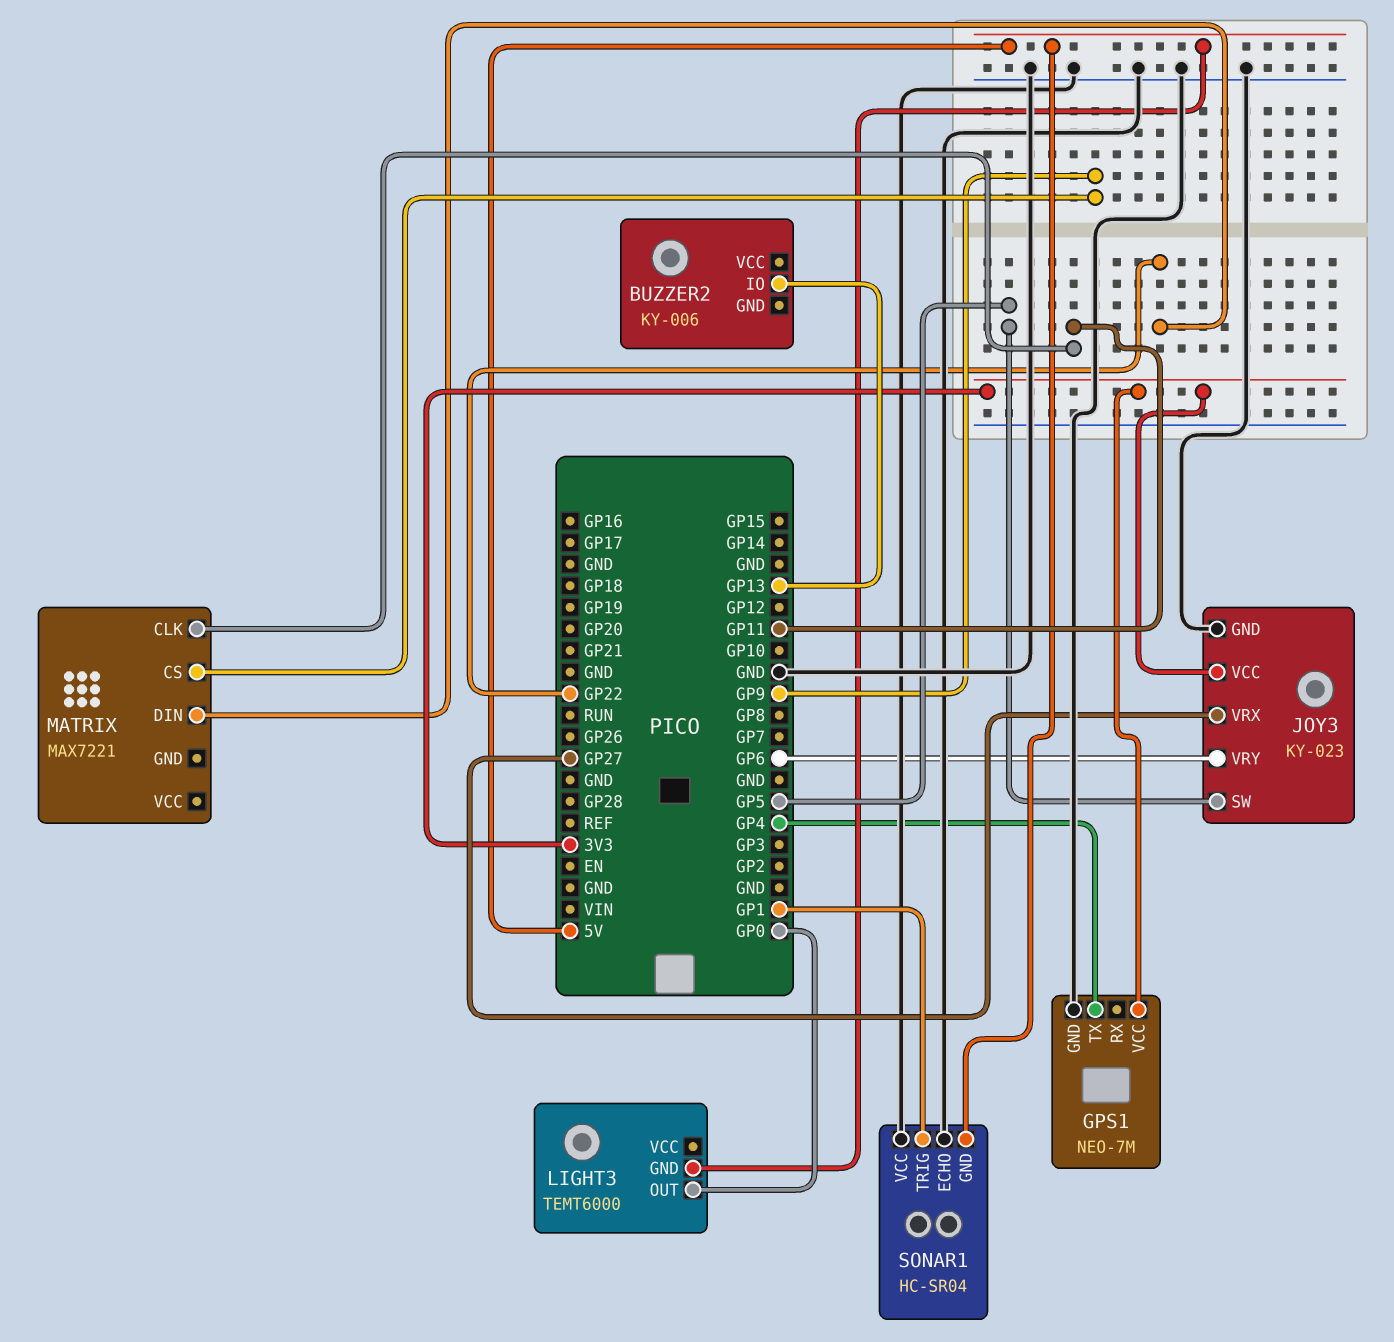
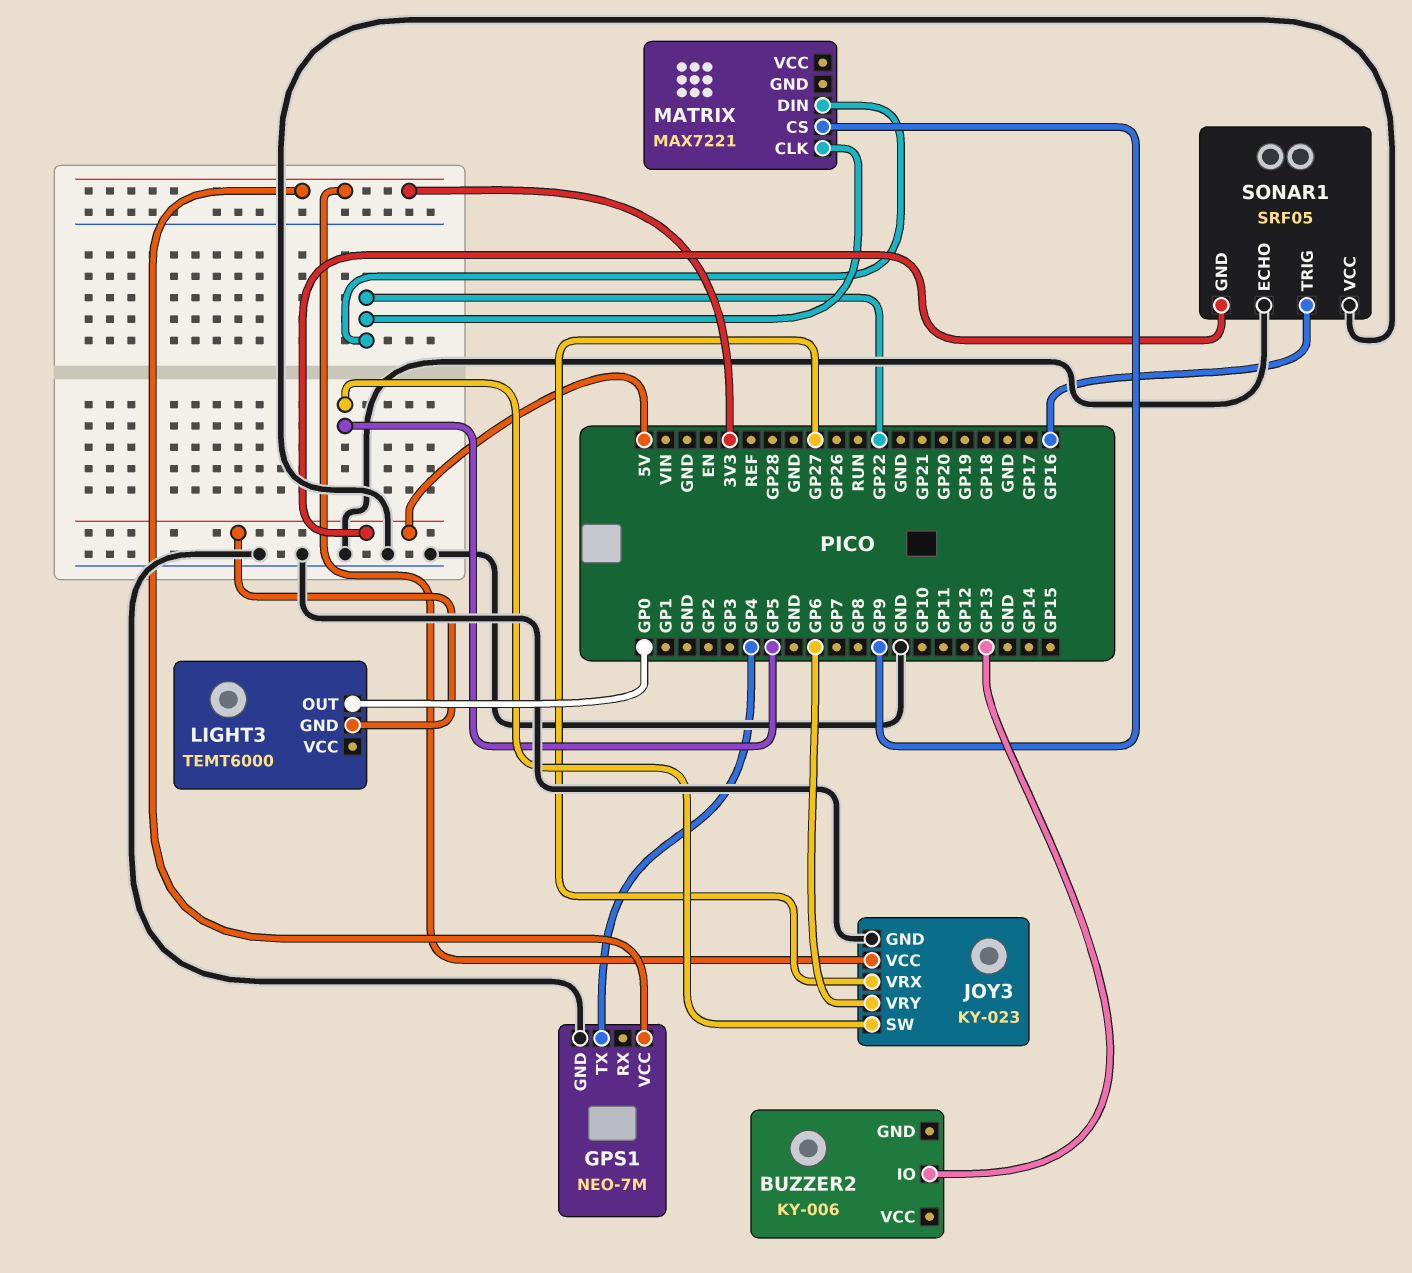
MATRIX pin CLK: GP11 -> GP22
SONAR1: HC-SR04 -> SRF05
SONAR1 pin TRIG: GP1 -> GP16

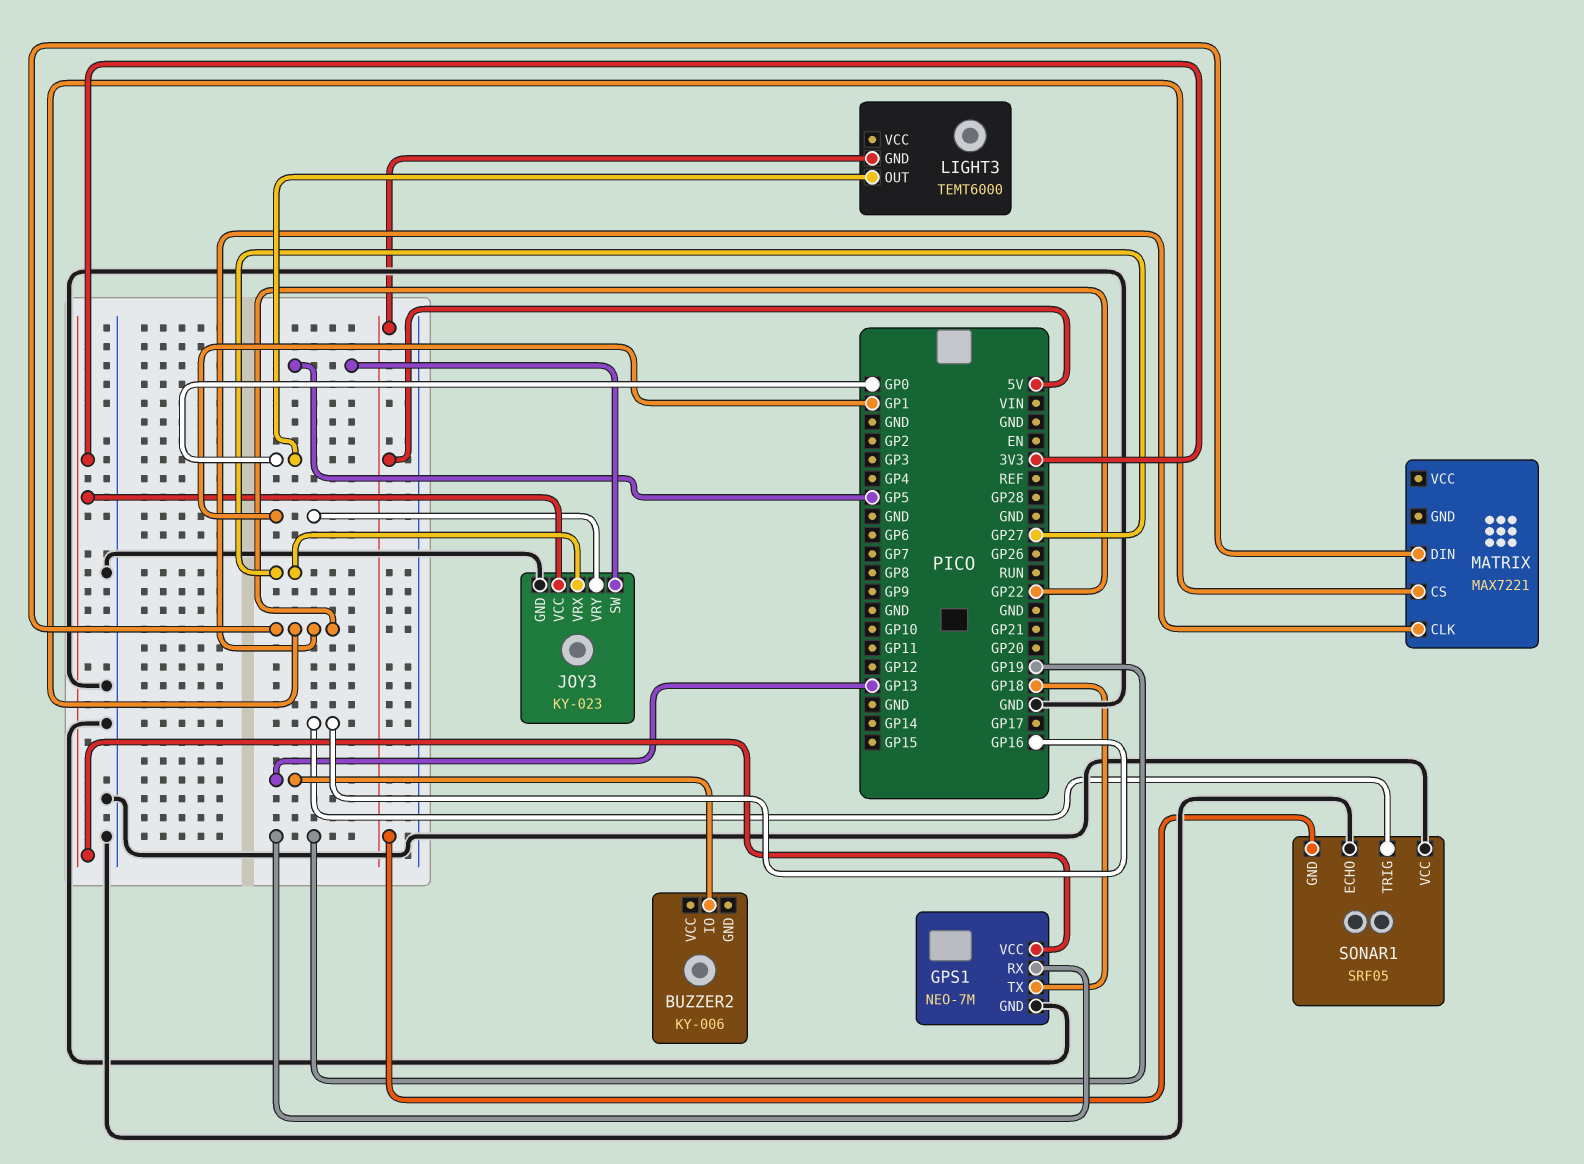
GPS1 pin RX: none -> GP19
GPS1 pin TX: GP4 -> GP18
JOY3 pin VRY: GP6 -> GP1
MATRIX pin CS: GP9 -> GP22

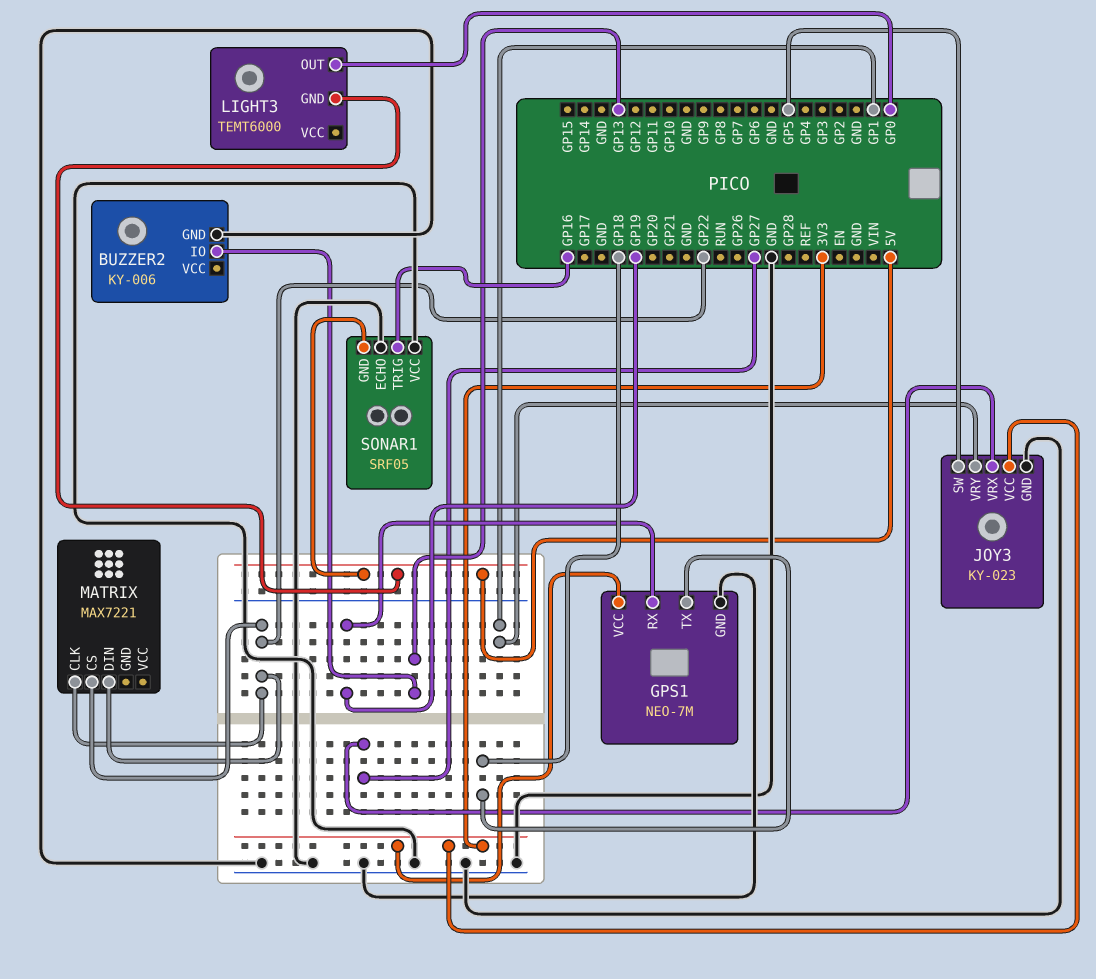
BUZZER2 pin GND: none -> GND

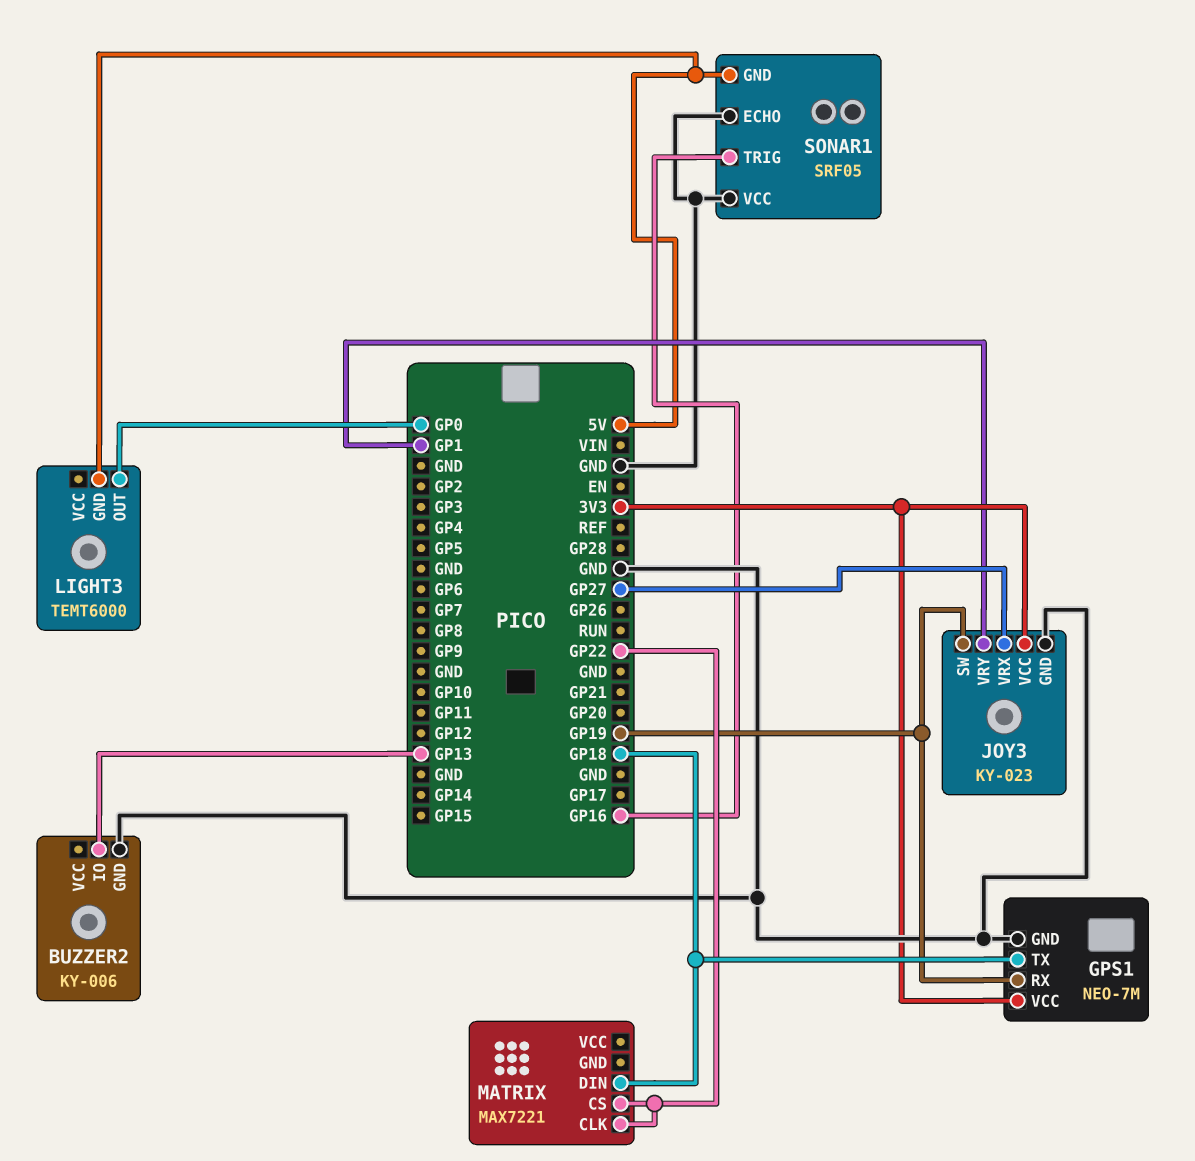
JOY3 pin SW: GP5 -> GP19
MATRIX pin DIN: GP22 -> GP18

